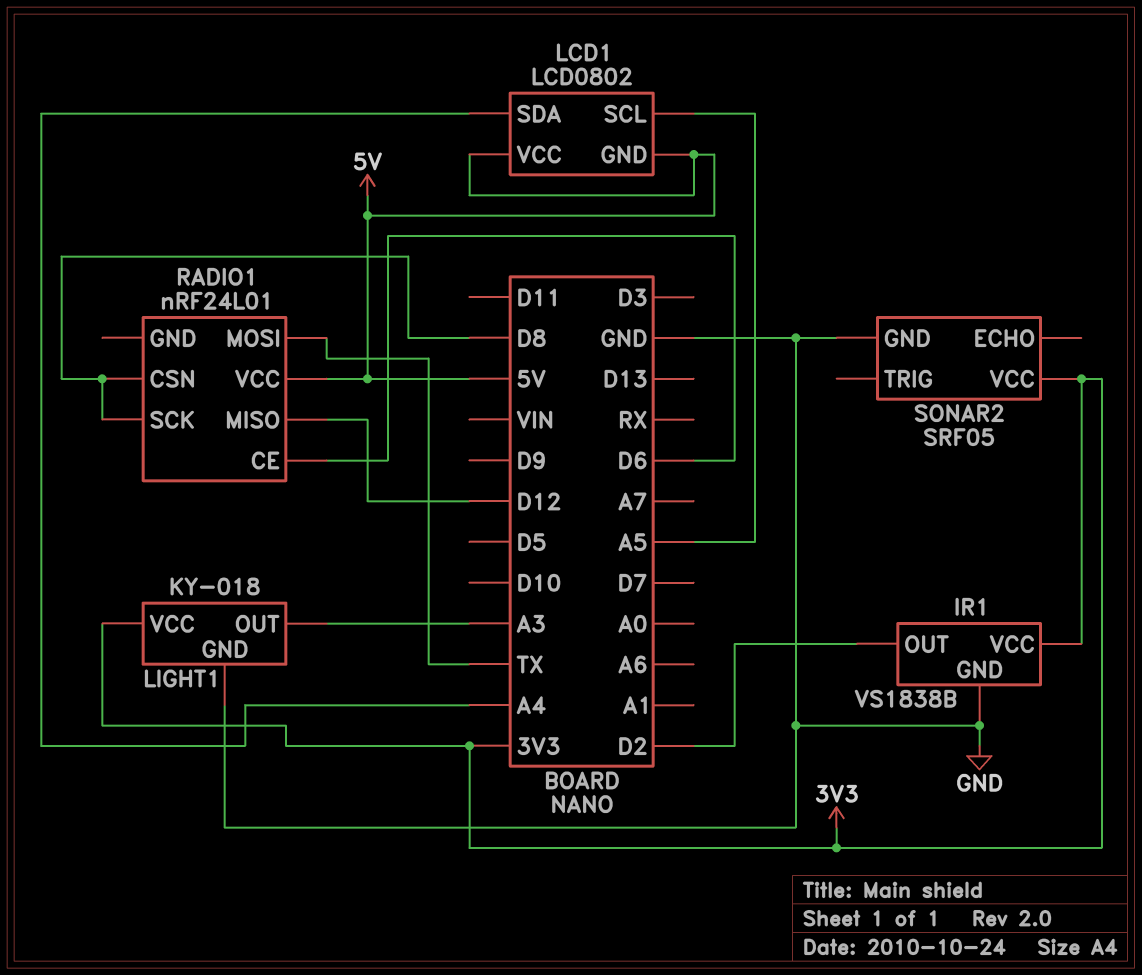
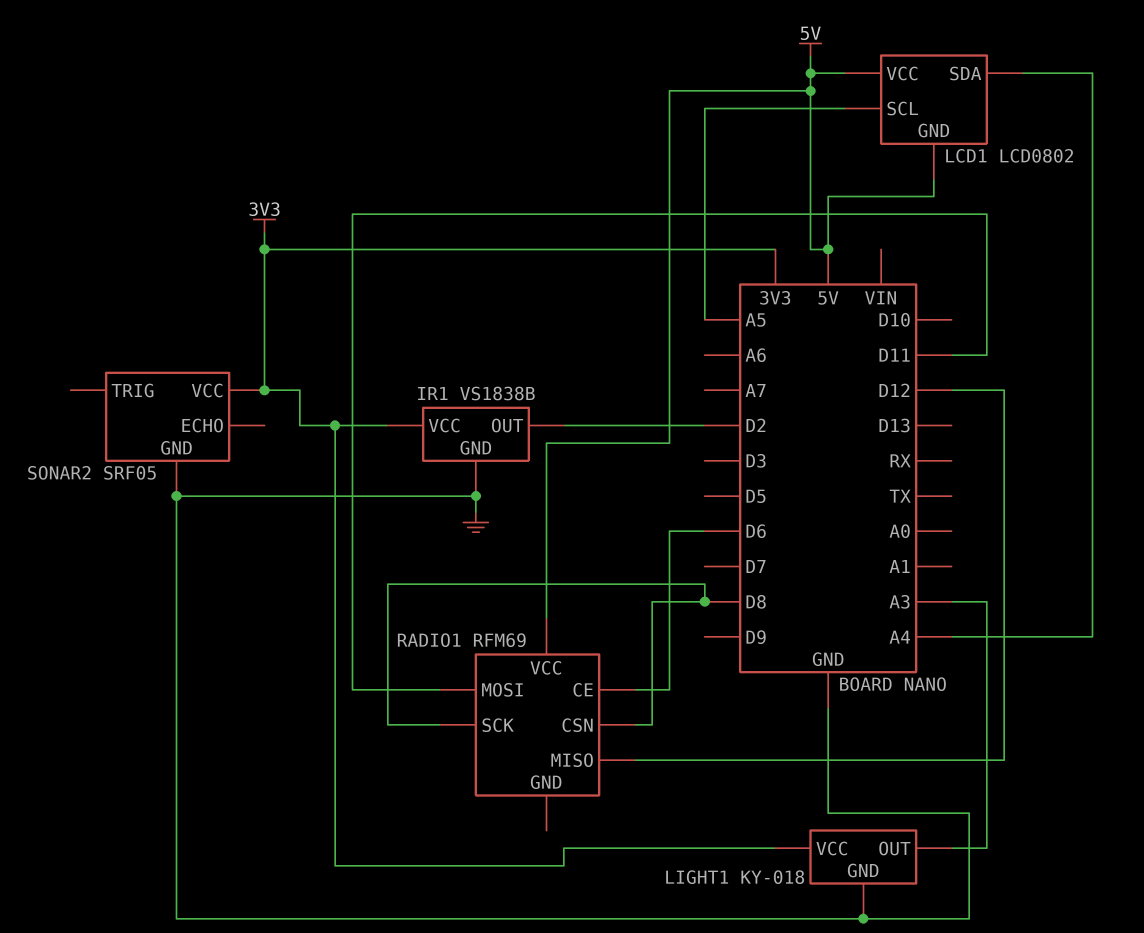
RADIO1: nRF24L01 -> RFM69
RADIO1 pin MOSI: TX -> D11

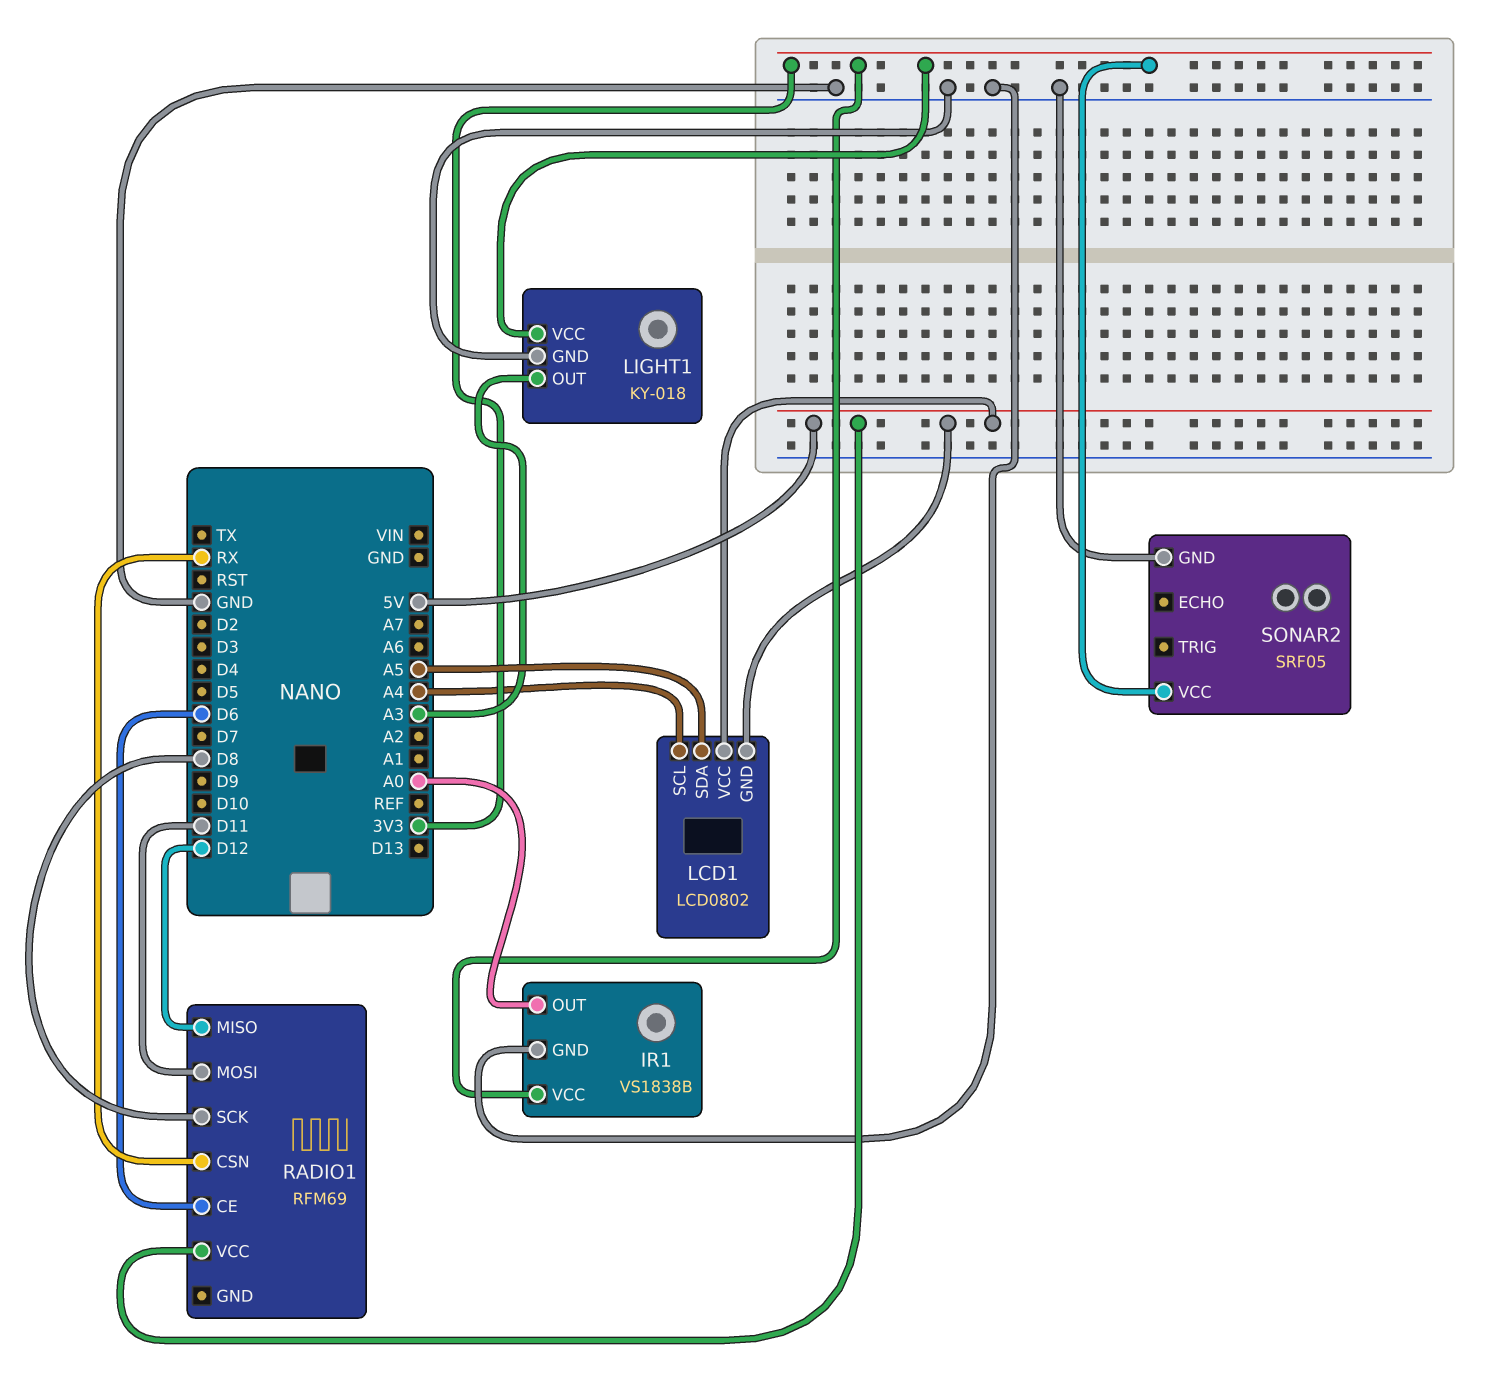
IR1 pin OUT: D2 -> A0
LCD1 pin SCL: A5 -> A4
LCD1 pin SDA: A4 -> A5
RADIO1 pin CSN: D8 -> RX

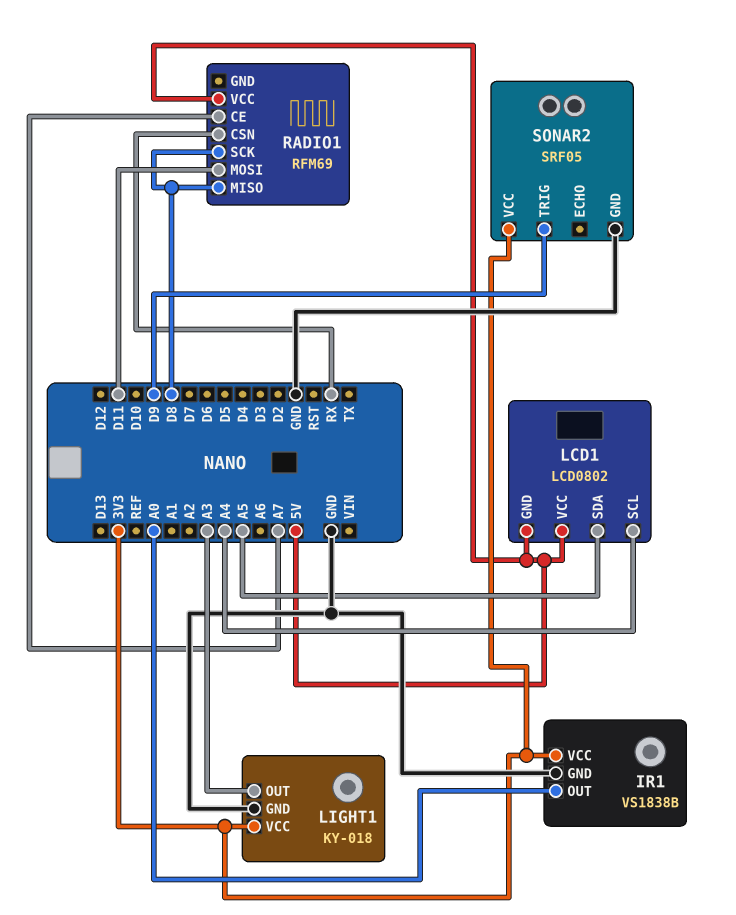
RADIO1 pin CE: D6 -> A7
RADIO1 pin MISO: D12 -> D8
SONAR2 pin TRIG: none -> D9

